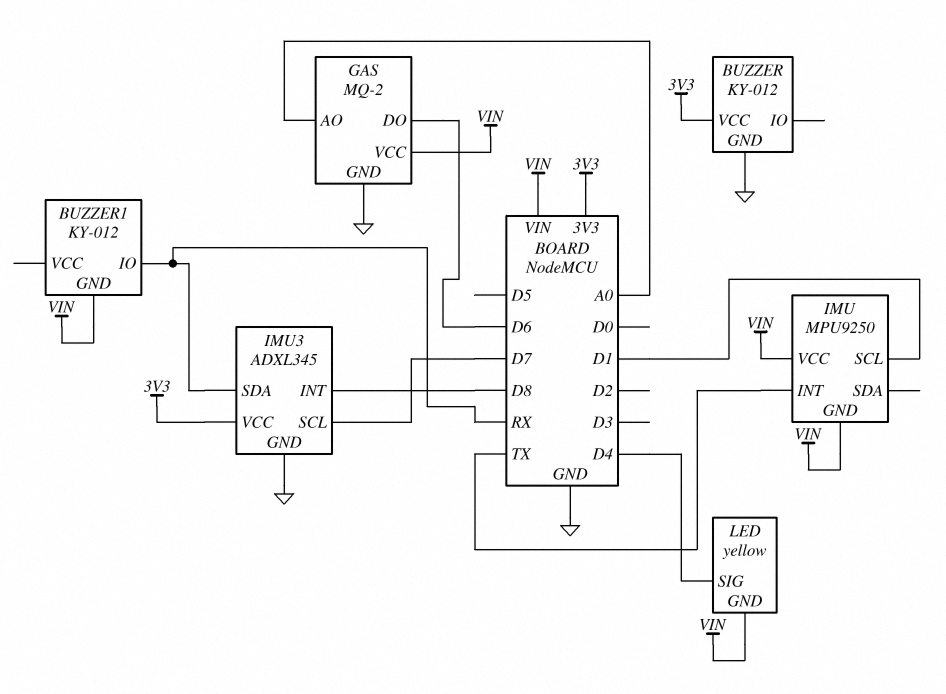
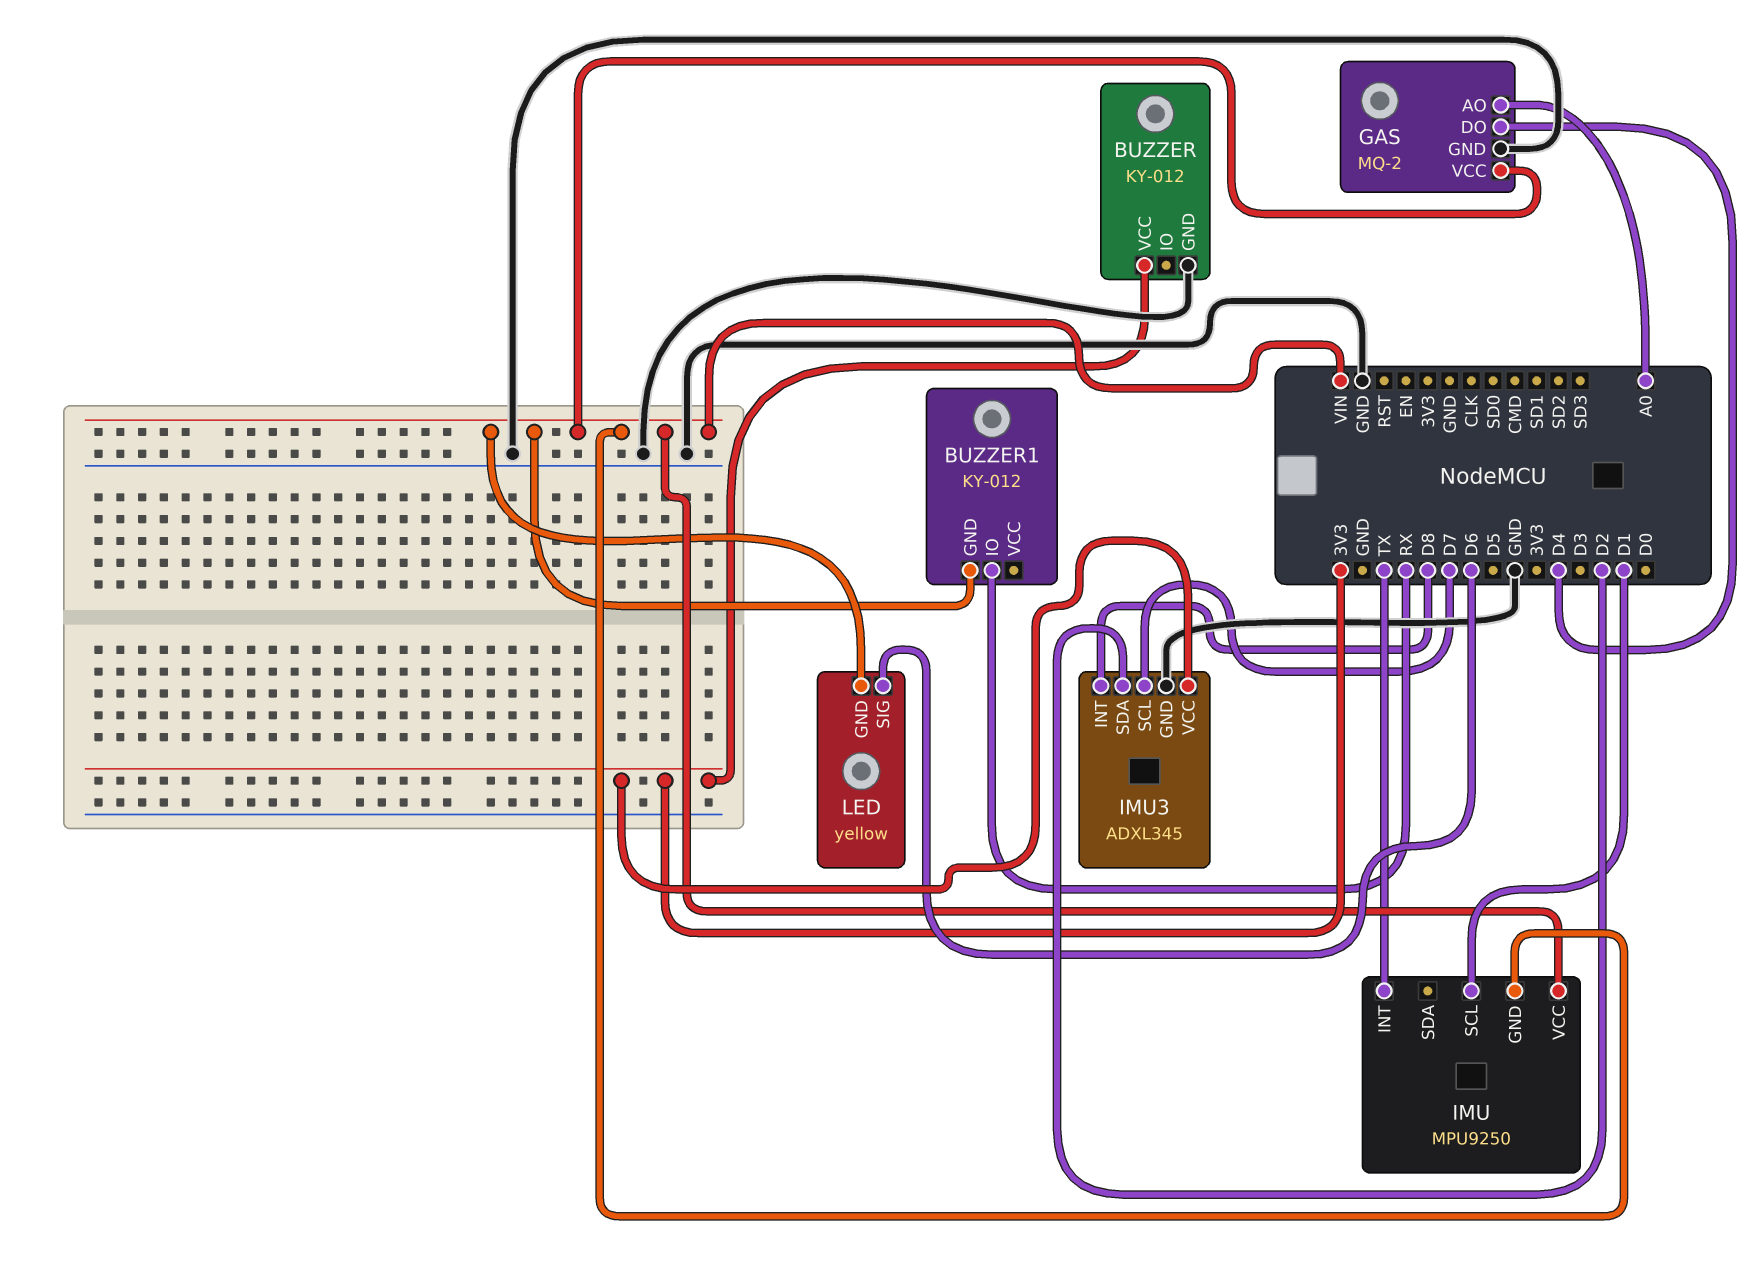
GAS pin DO: D6 -> D4
IMU3 pin SDA: RX -> D2
LED pin SIG: D4 -> D6

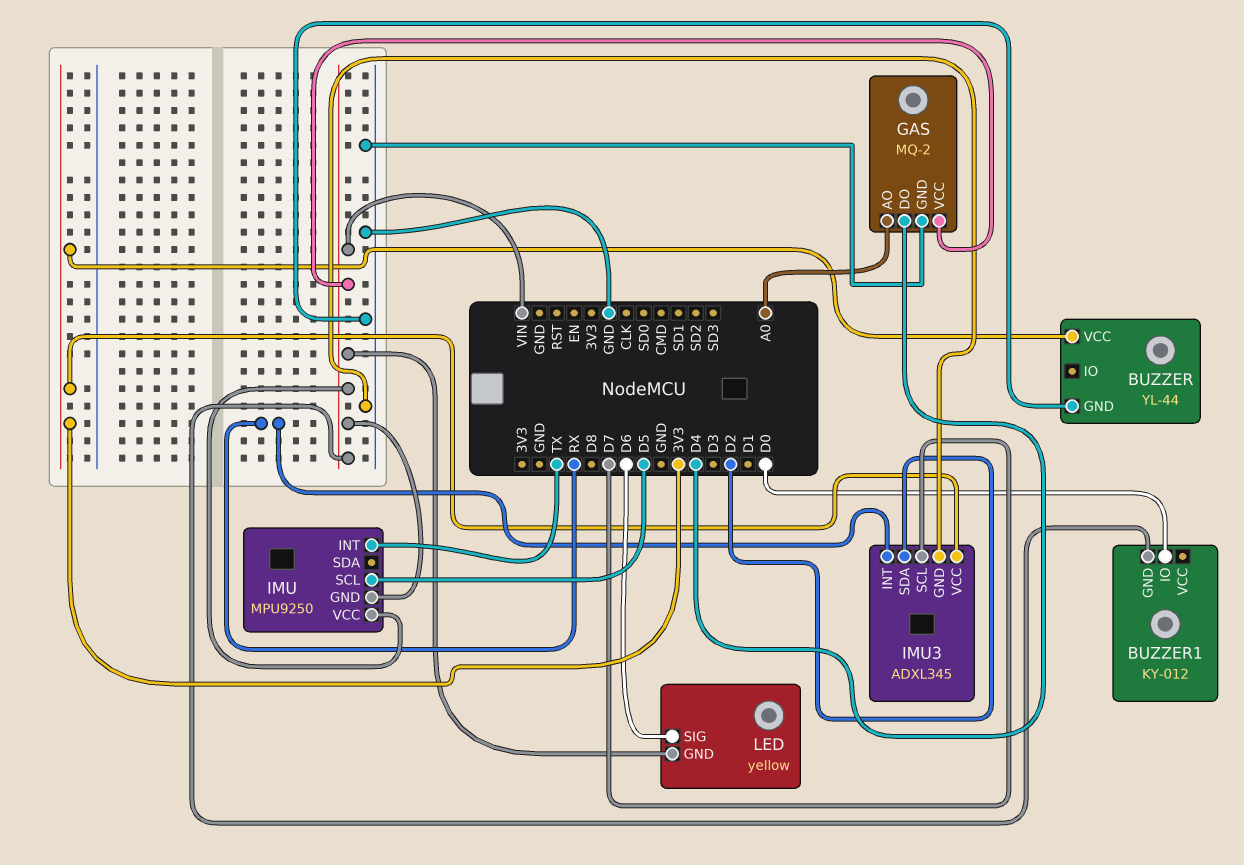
BUZZER: KY-012 -> YL-44
BUZZER1 pin IO: RX -> D0
IMU pin SCL: D1 -> D5
IMU3 pin INT: D8 -> RX

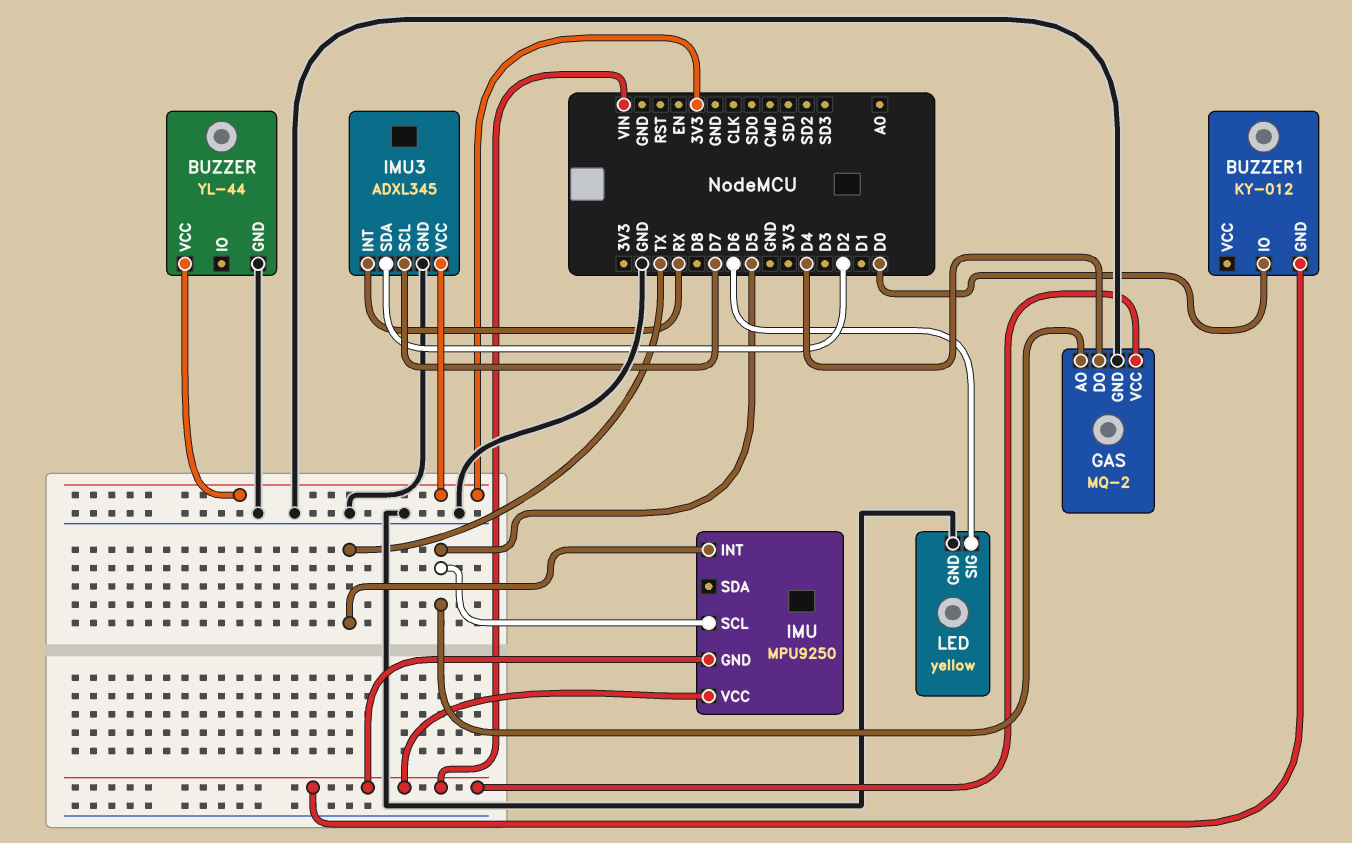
GAS pin AO: A0 -> D5
LED pin GND: VIN -> GND

